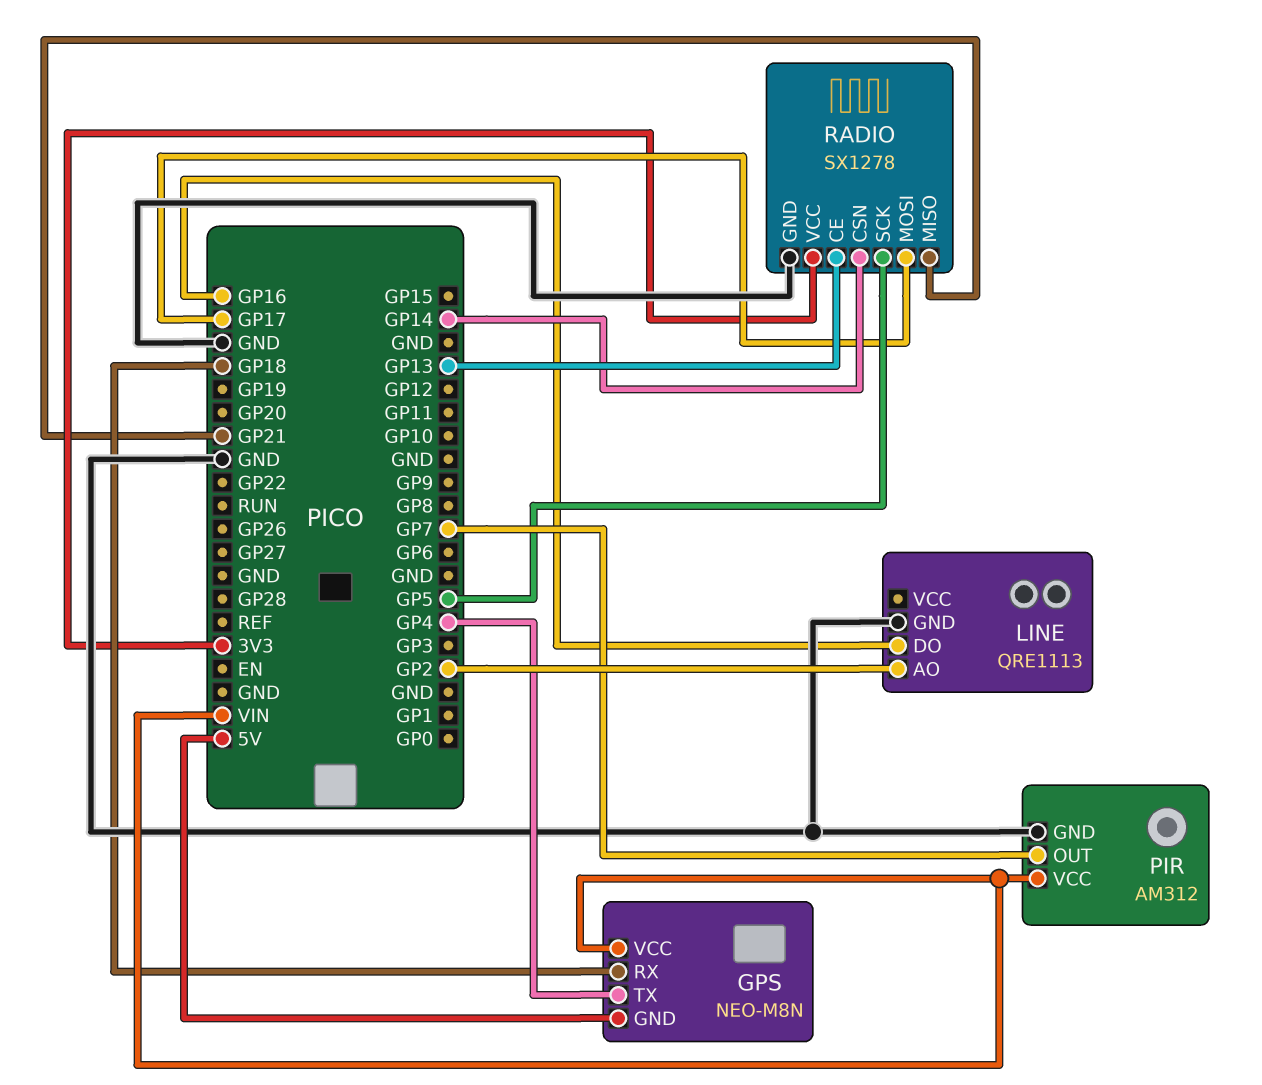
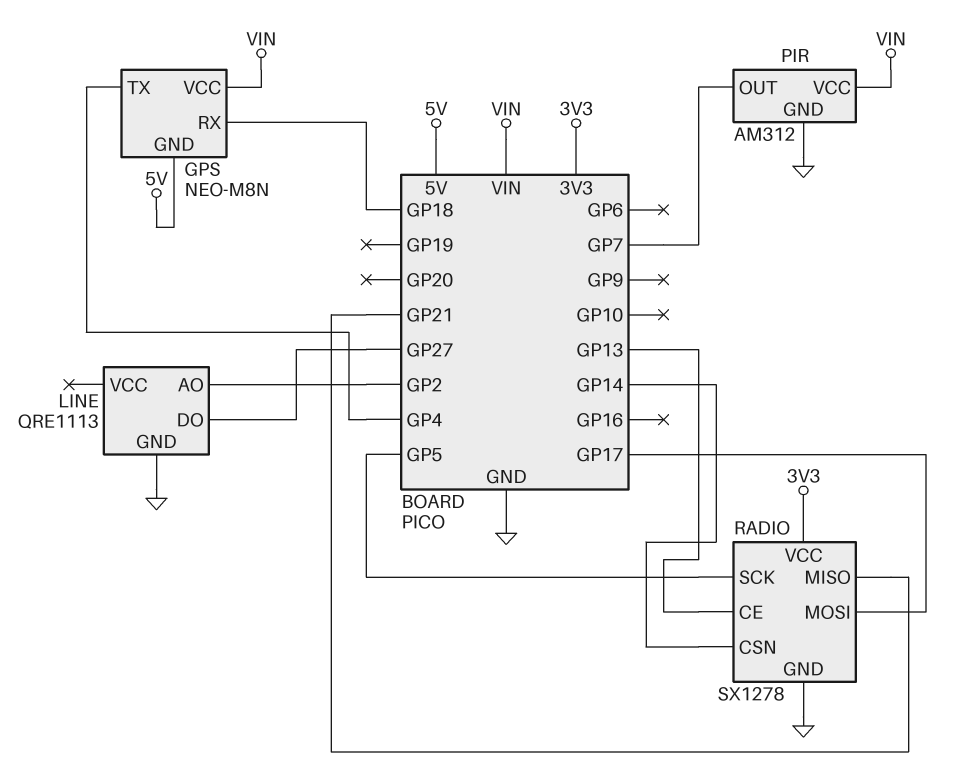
LINE pin DO: GP16 -> GP27

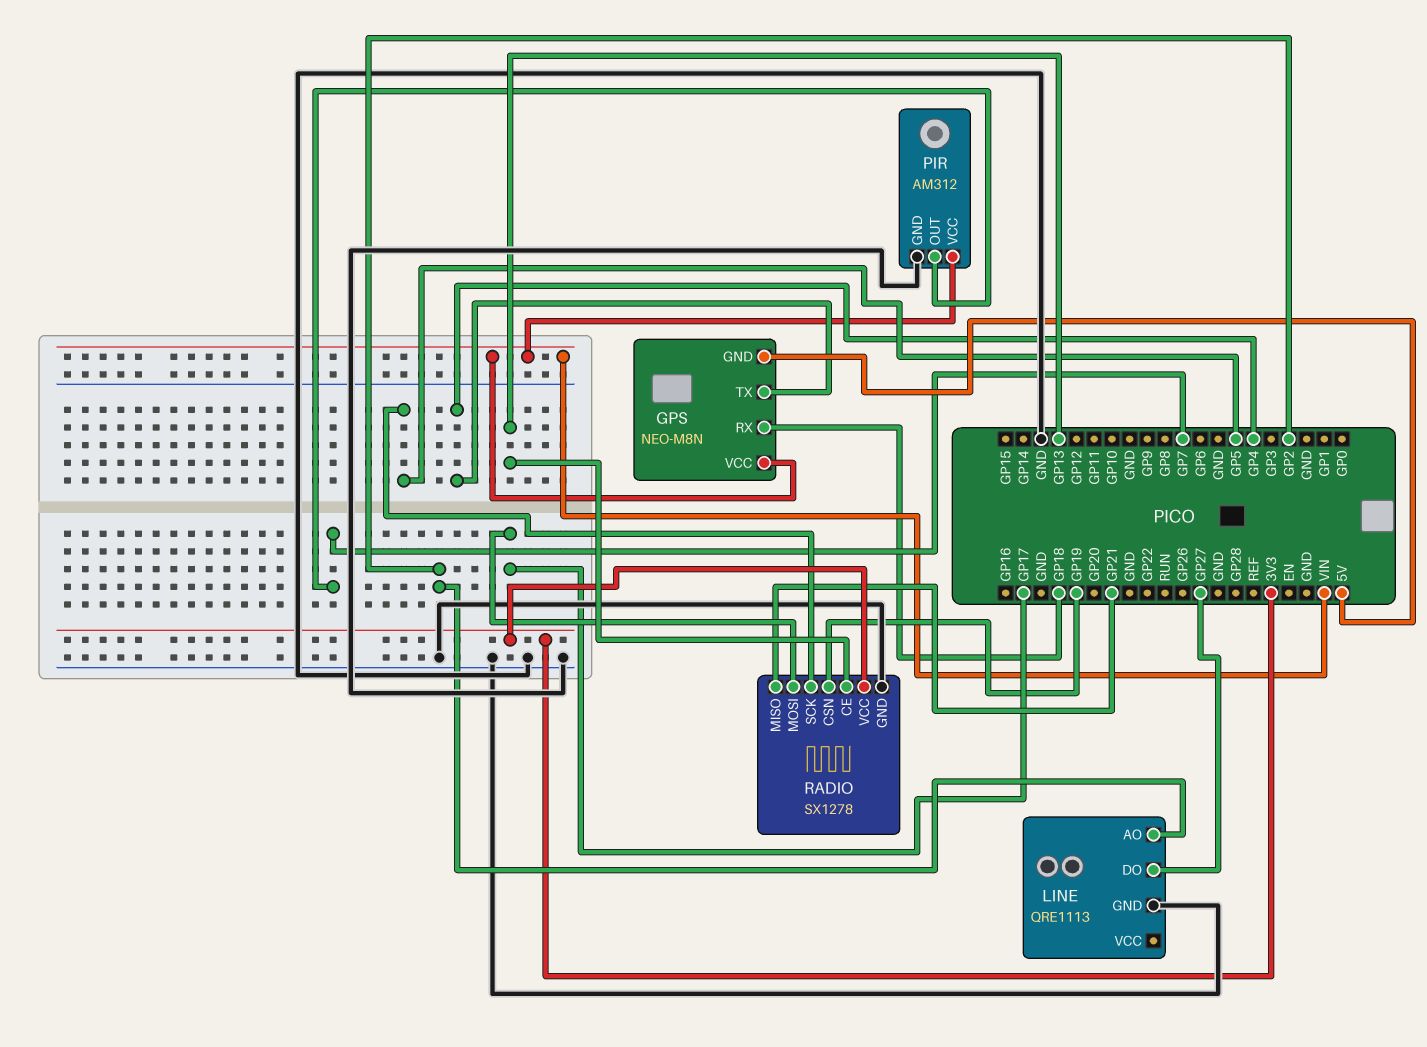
RADIO pin CSN: GP14 -> GP19

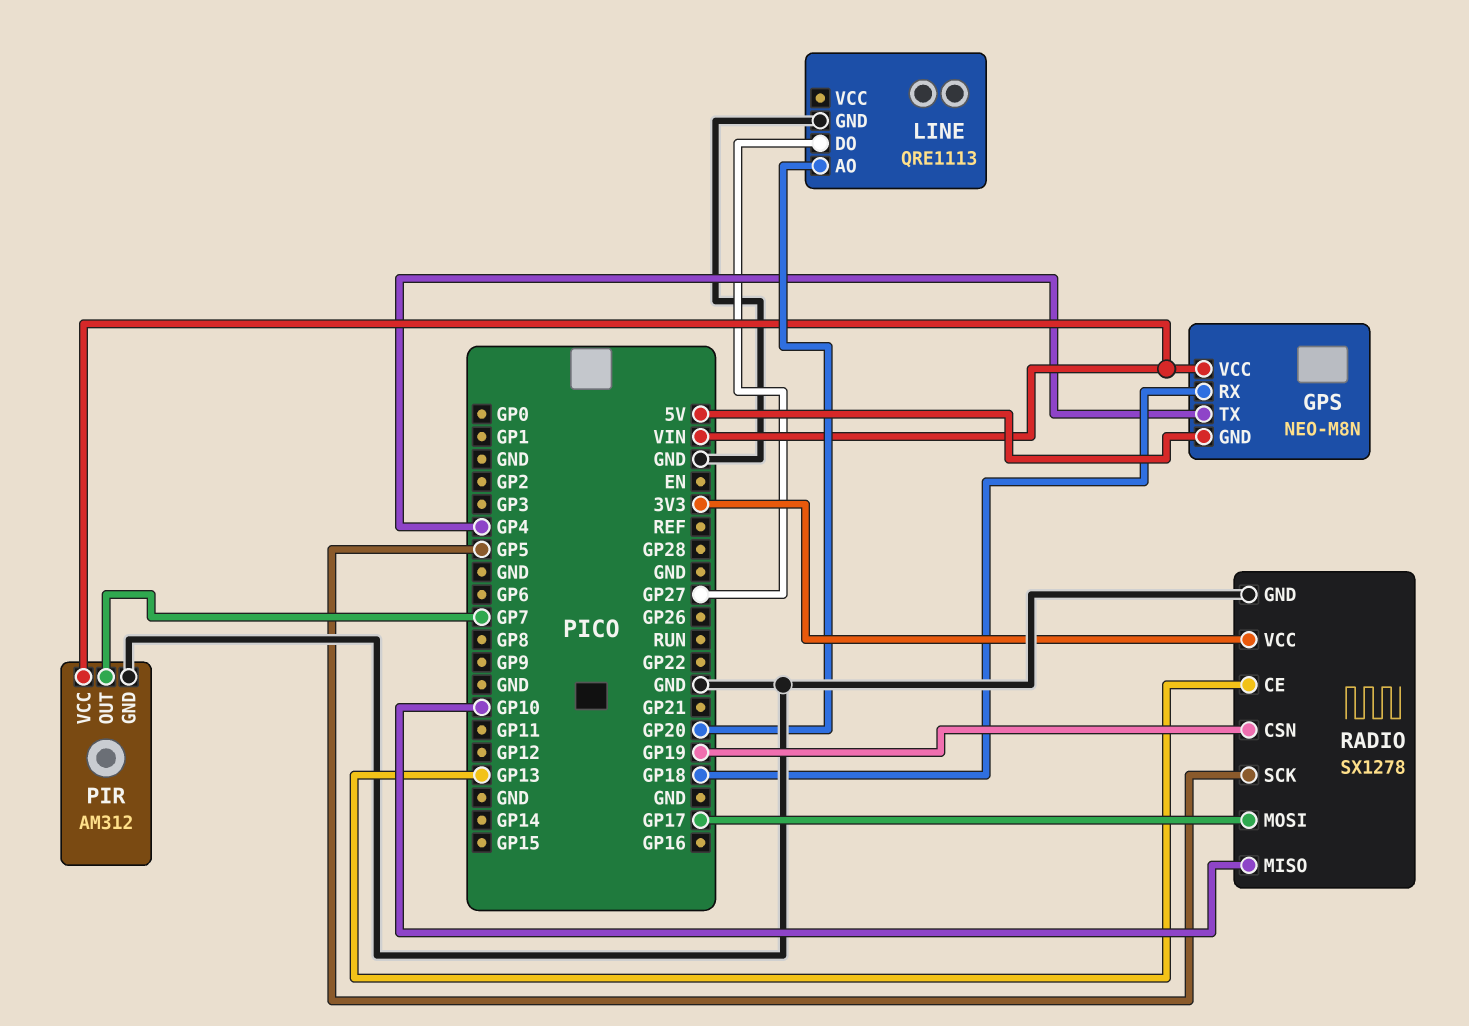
LINE pin AO: GP2 -> GP20
RADIO pin MISO: GP21 -> GP10

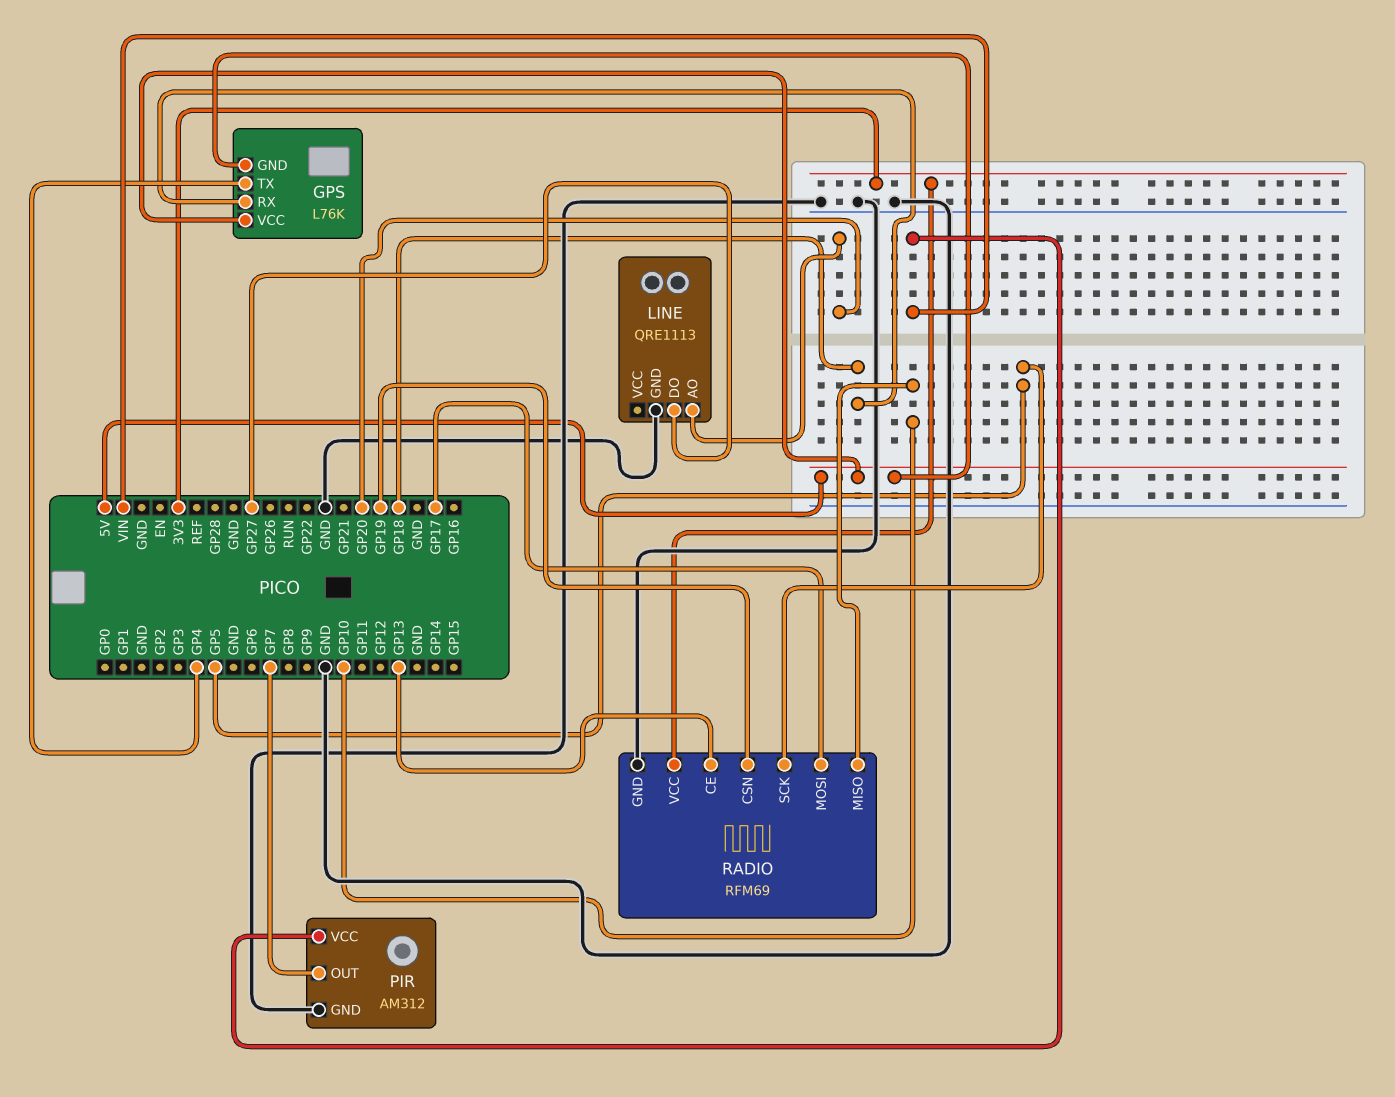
GPS: NEO-M8N -> L76K
GPS pin VCC: VIN -> 5V
RADIO: SX1278 -> RFM69

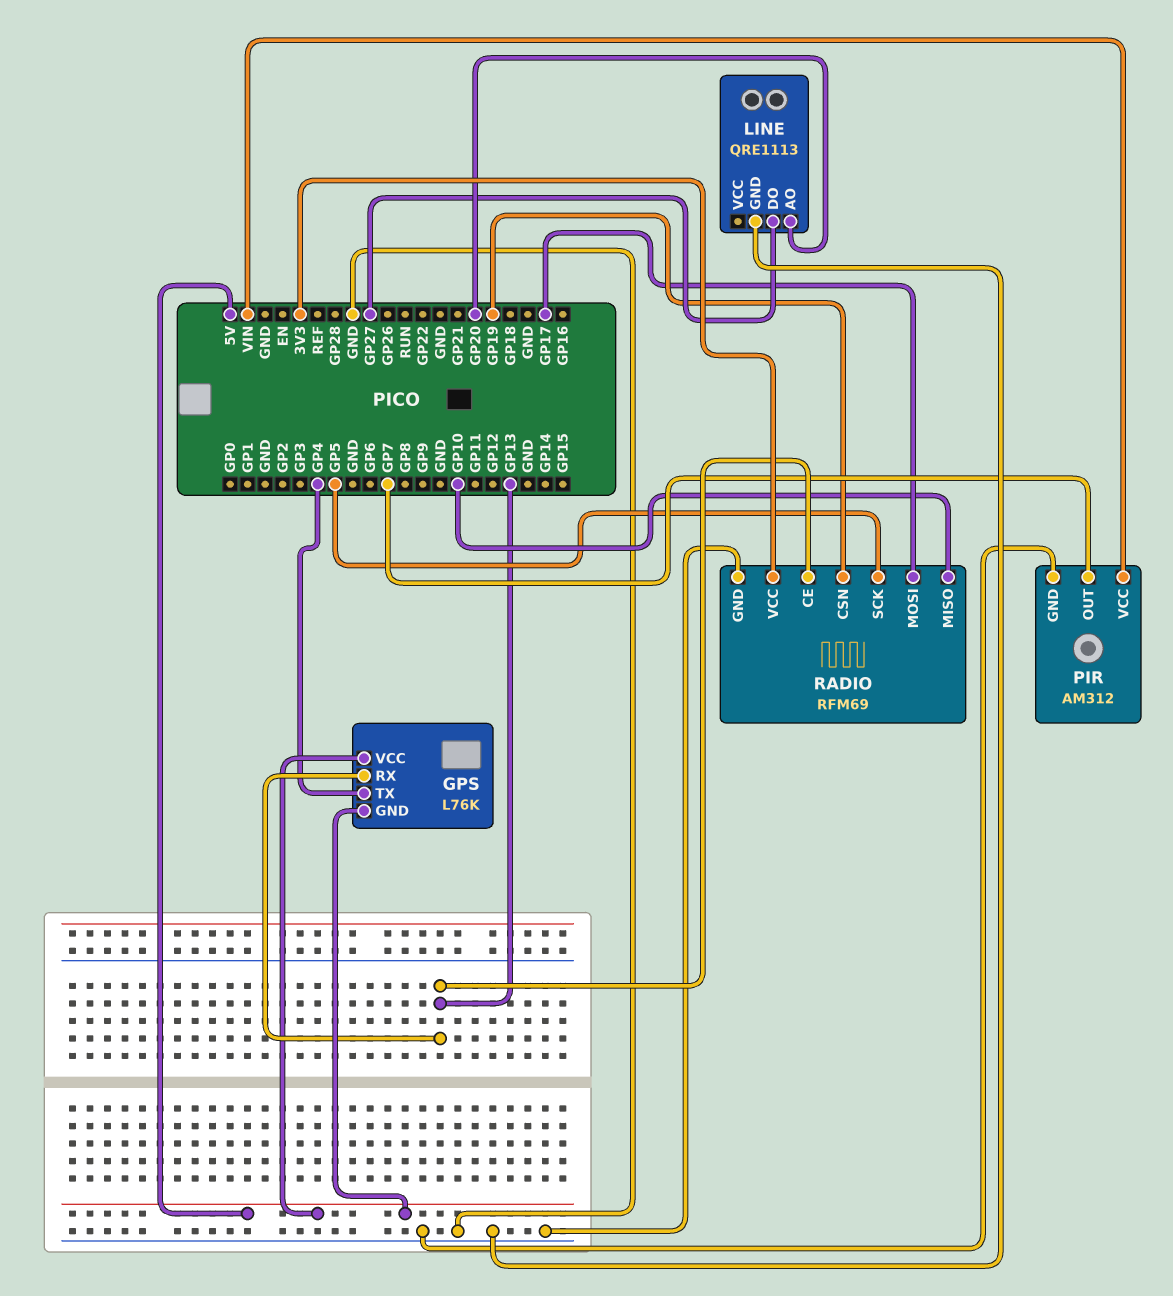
GPS pin RX: GP18 -> GP13

